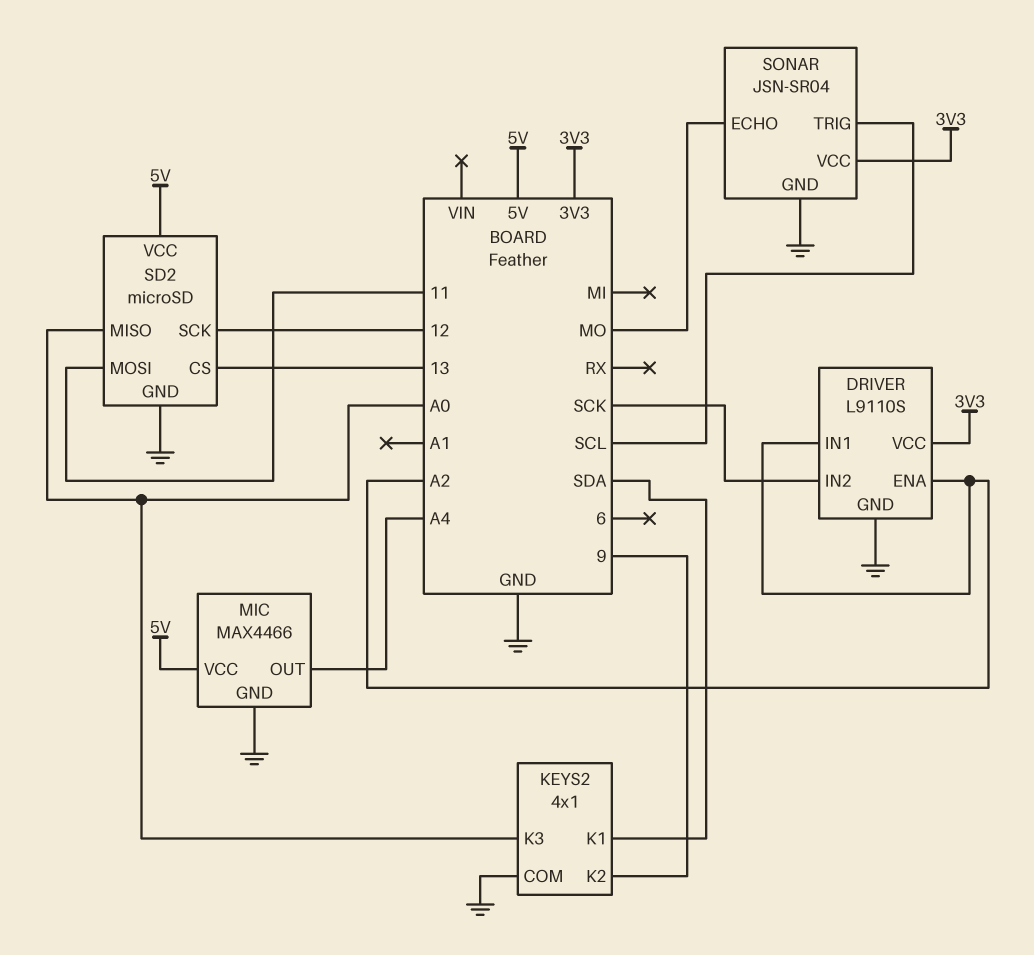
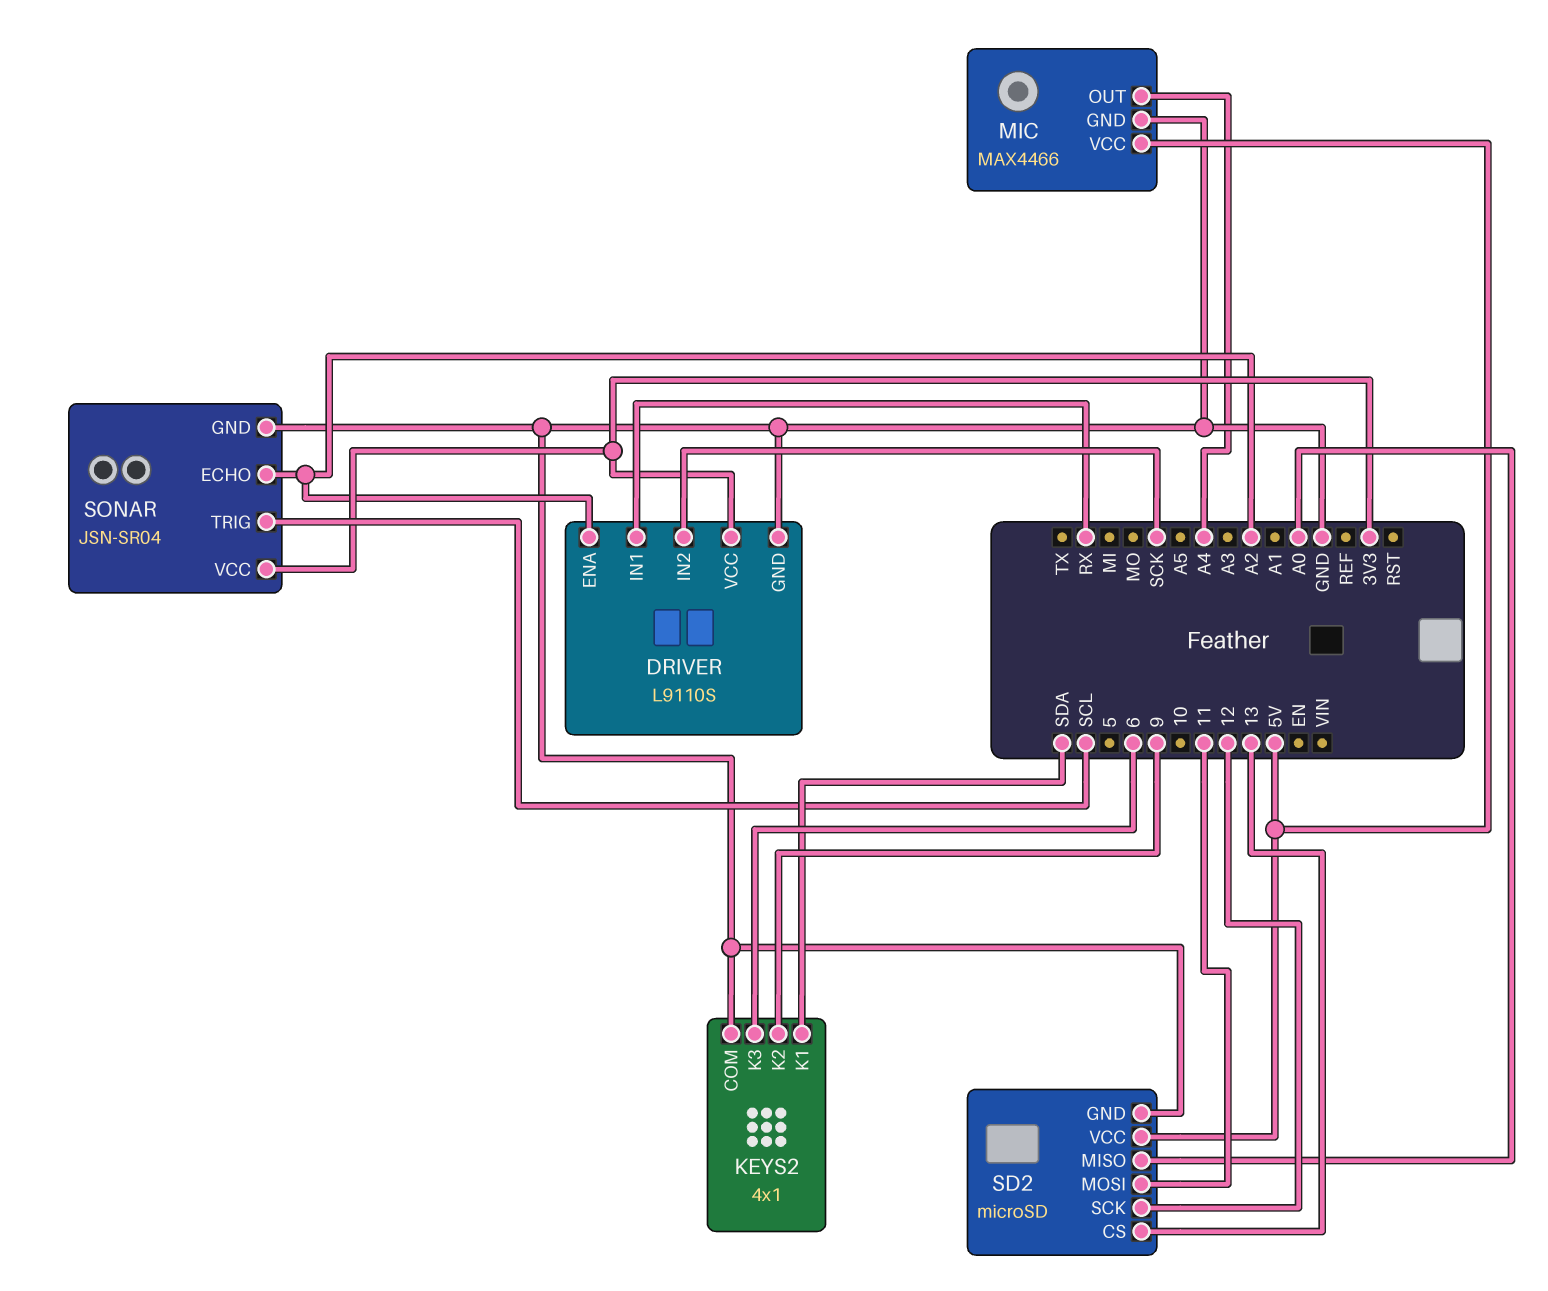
DRIVER pin IN1: A2 -> RX
KEYS2 pin K3: A0 -> 6
SONAR pin ECHO: MO -> A2

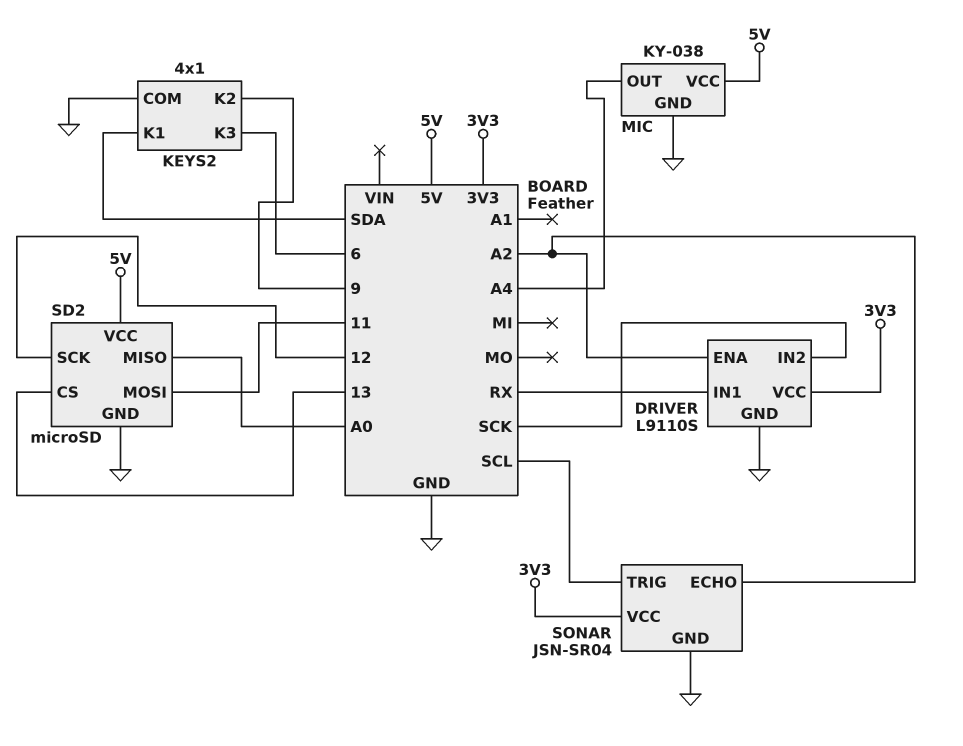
MIC: MAX4466 -> KY-038

